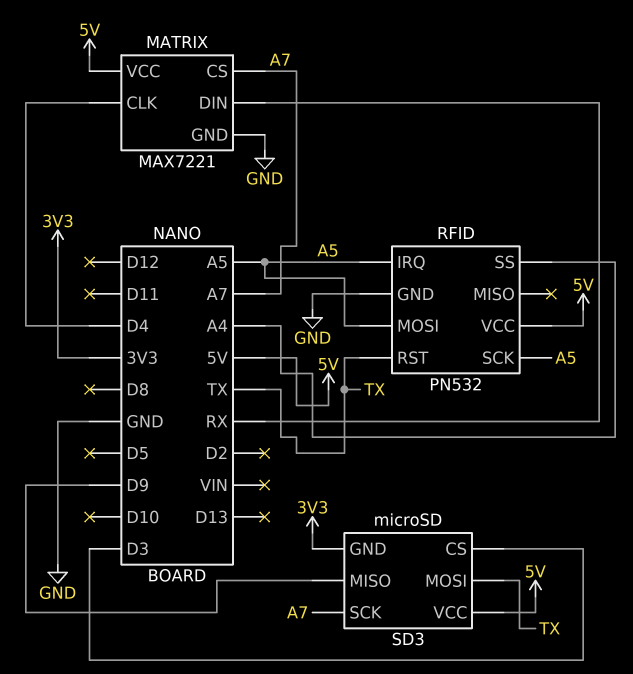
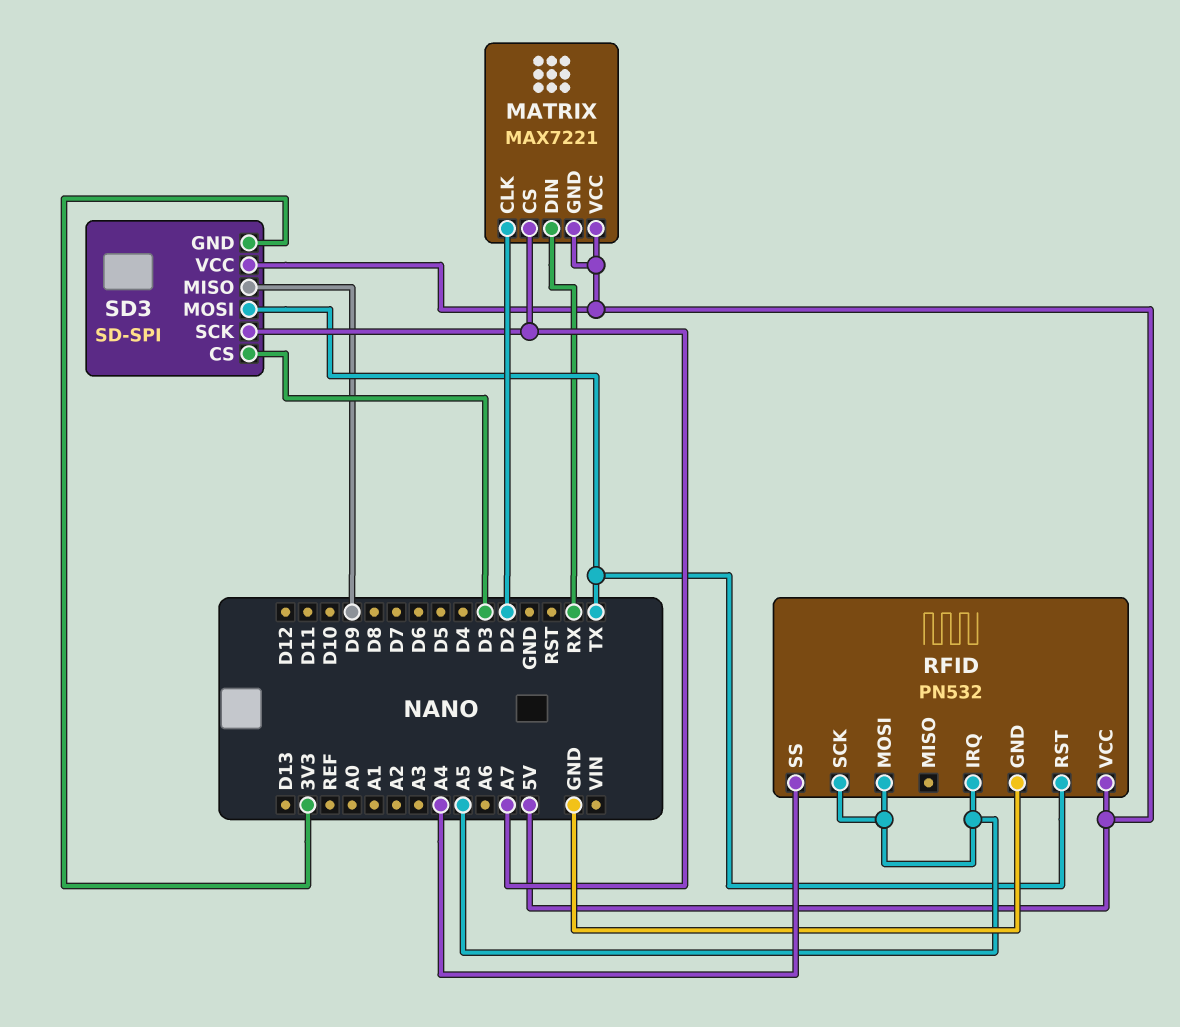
MATRIX pin CLK: D4 -> D2
MATRIX pin GND: GND -> 5V
SD3: microSD -> SD-SPI

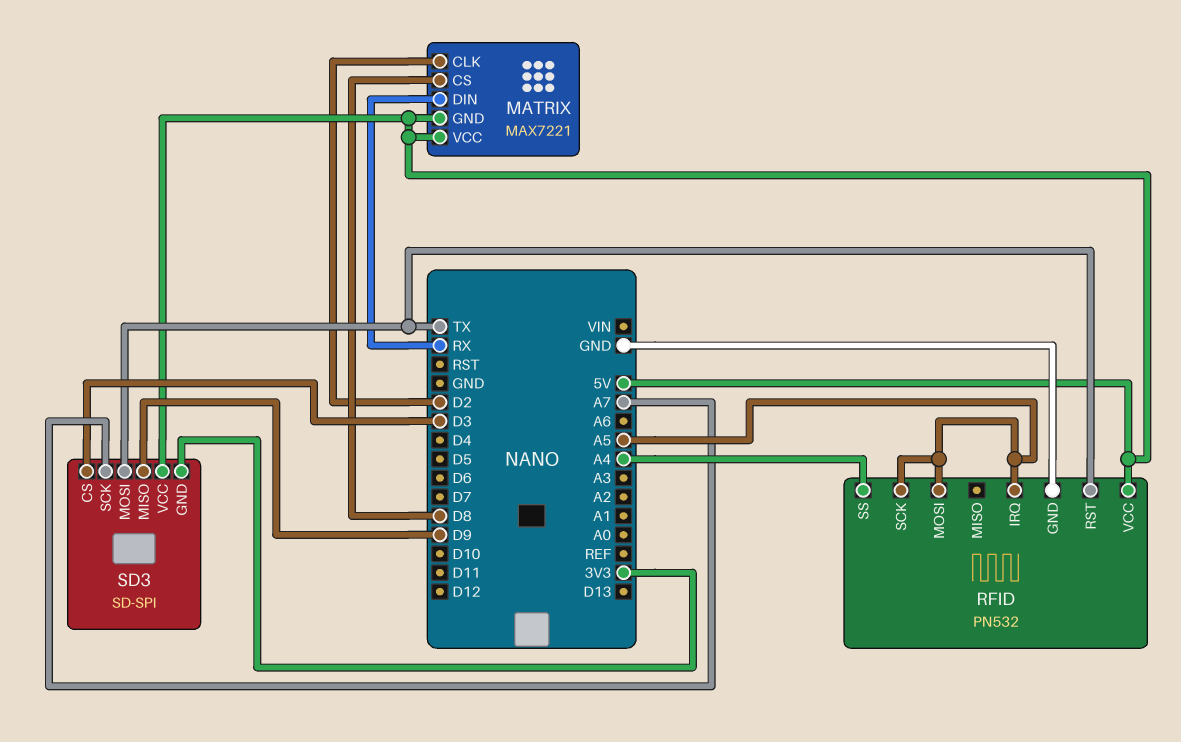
MATRIX pin CS: A7 -> D8

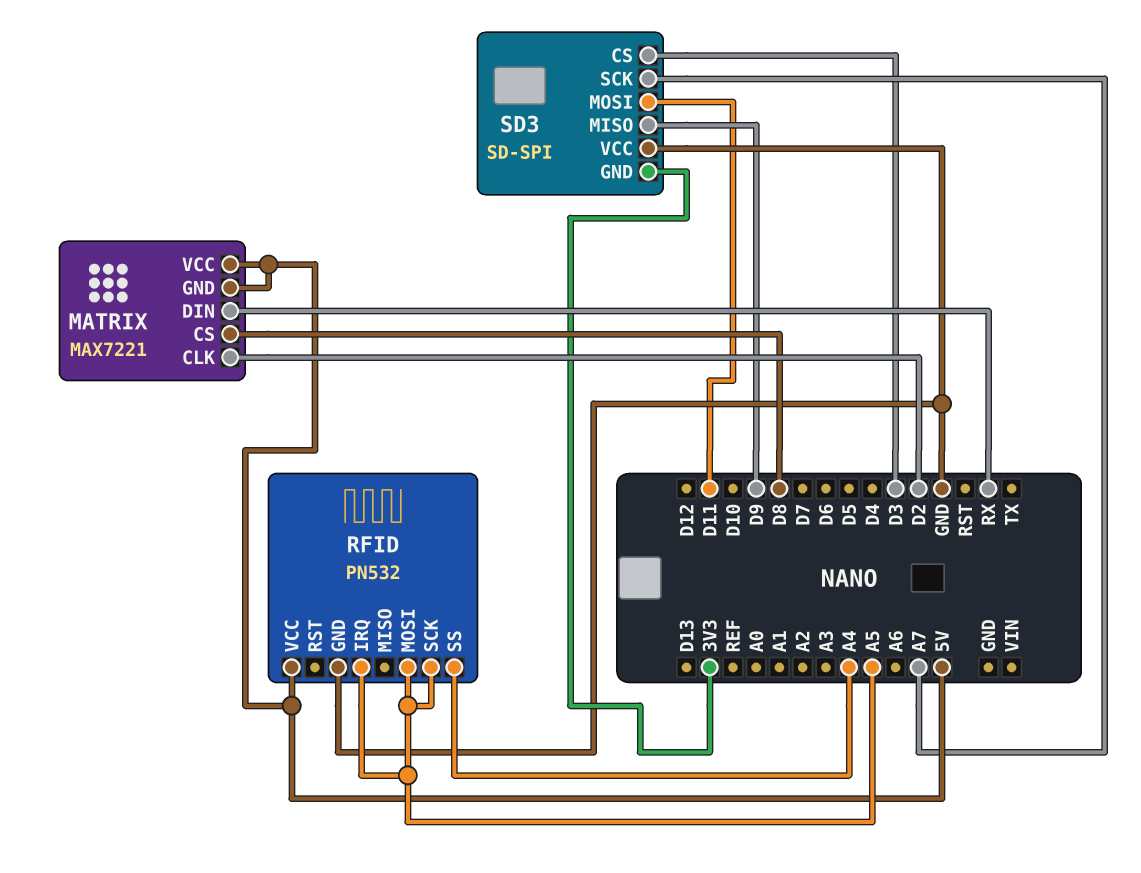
RFID pin RST: TX -> none
SD3 pin MOSI: TX -> D11
SD3 pin VCC: 5V -> GND

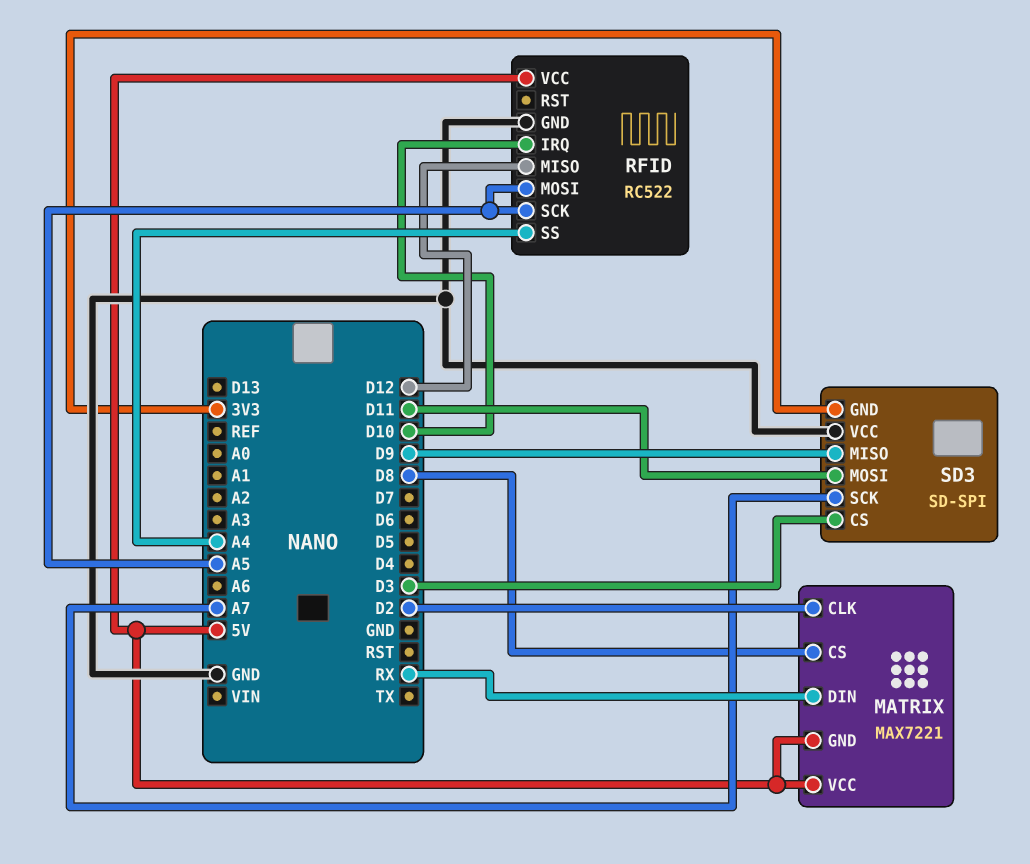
RFID: PN532 -> RC522
RFID pin IRQ: A5 -> D10
RFID pin MISO: none -> D12

